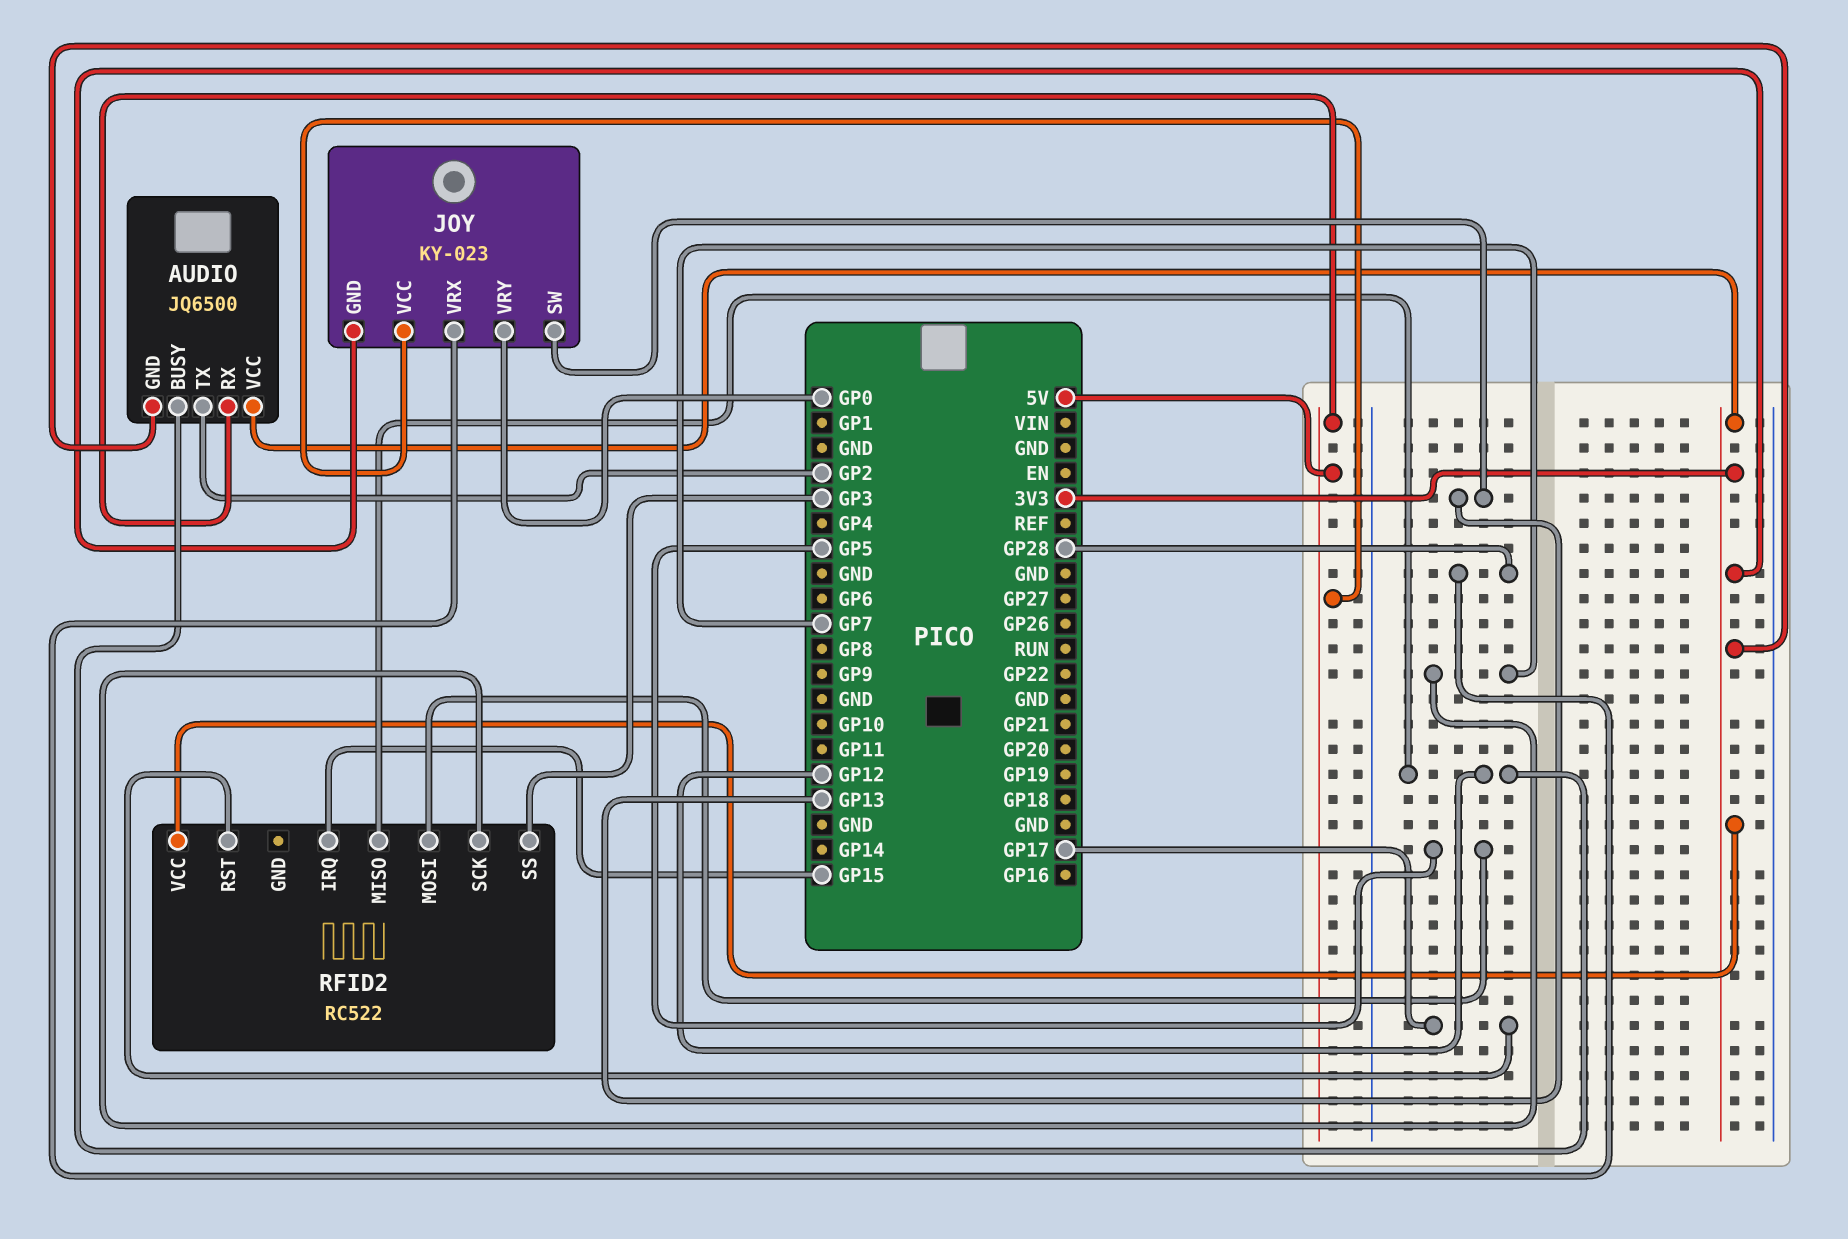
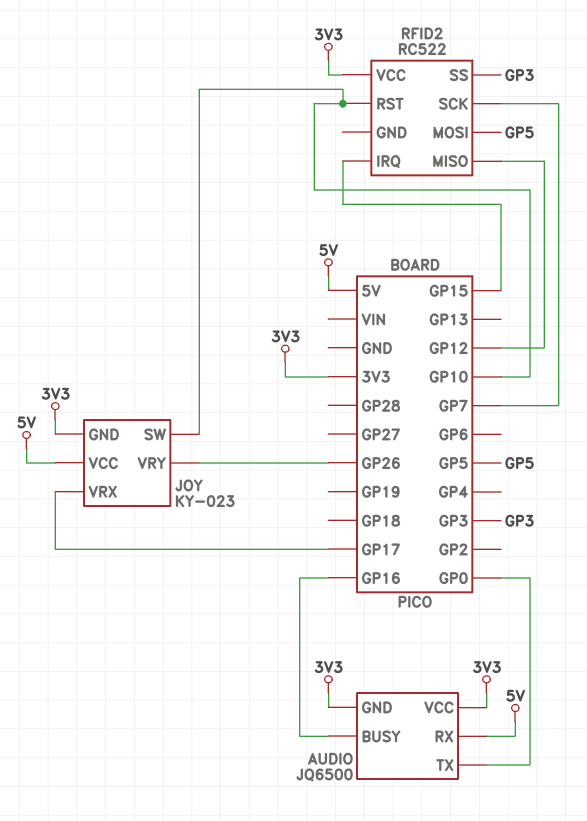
AUDIO pin BUSY: GP12 -> GP16
AUDIO pin TX: GP2 -> GP0
JOY pin SW: GP13 -> GP10
JOY pin VRX: GP28 -> GP17
JOY pin VRY: GP0 -> GP26
RFID2 pin RST: GP17 -> GP10

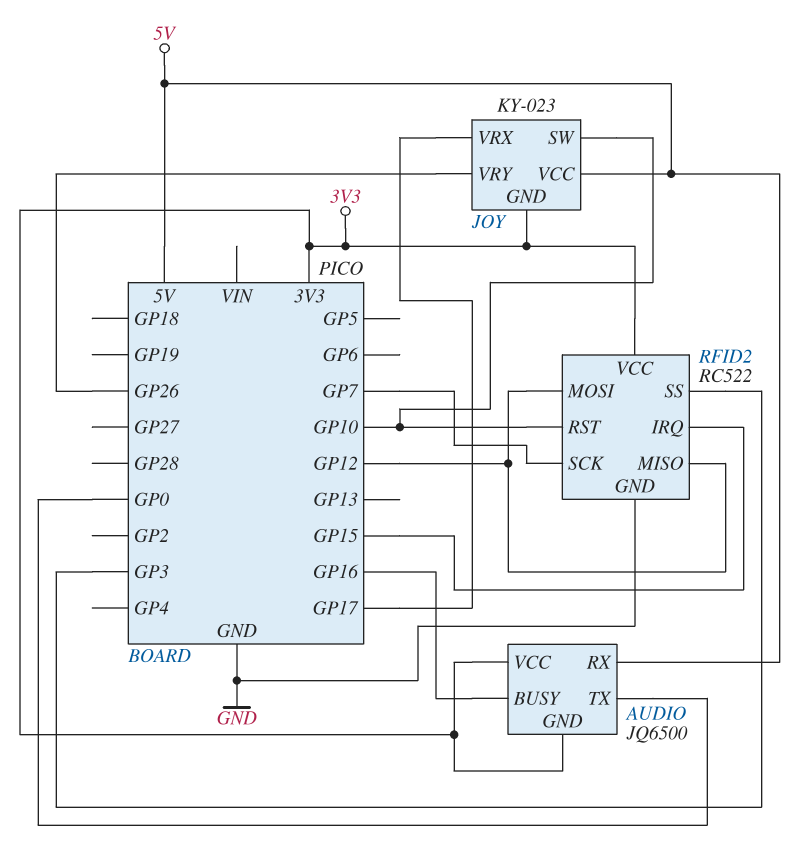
RFID2 pin GND: none -> GND
RFID2 pin MOSI: GP5 -> GP12

